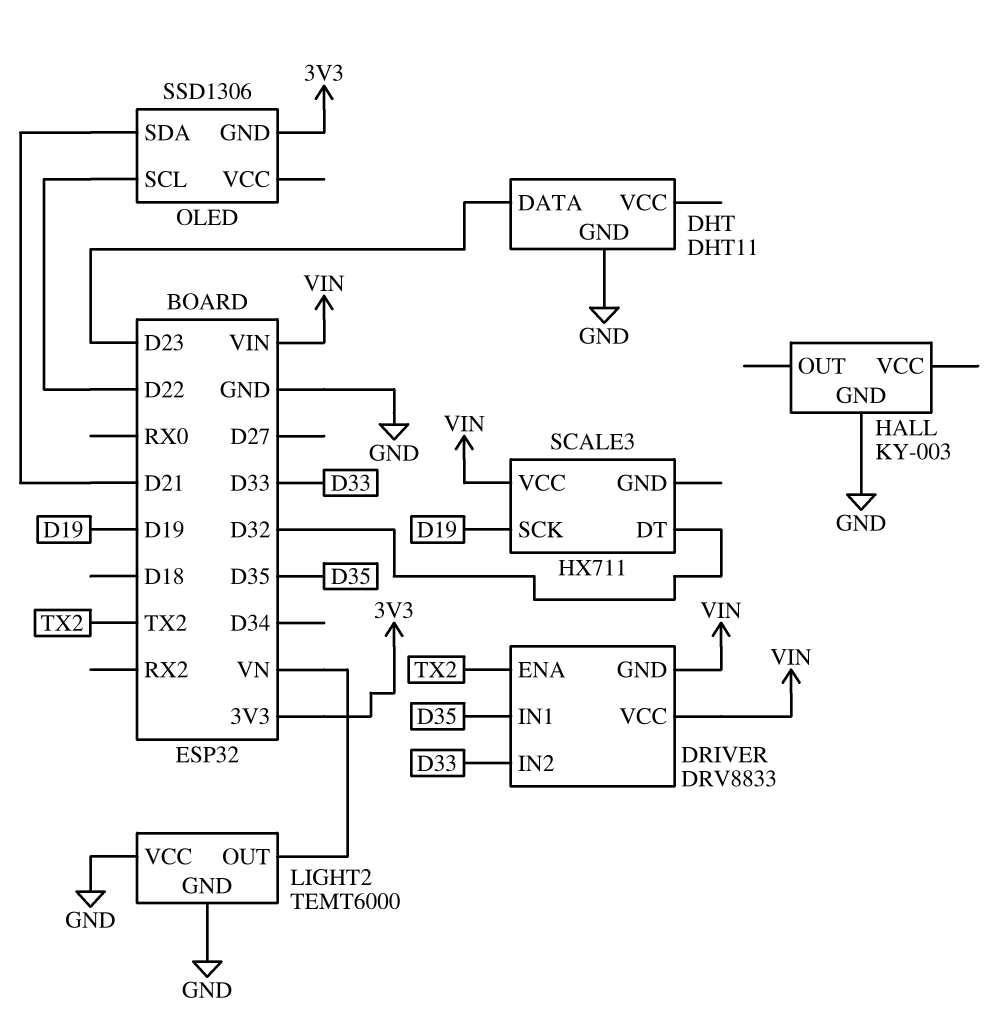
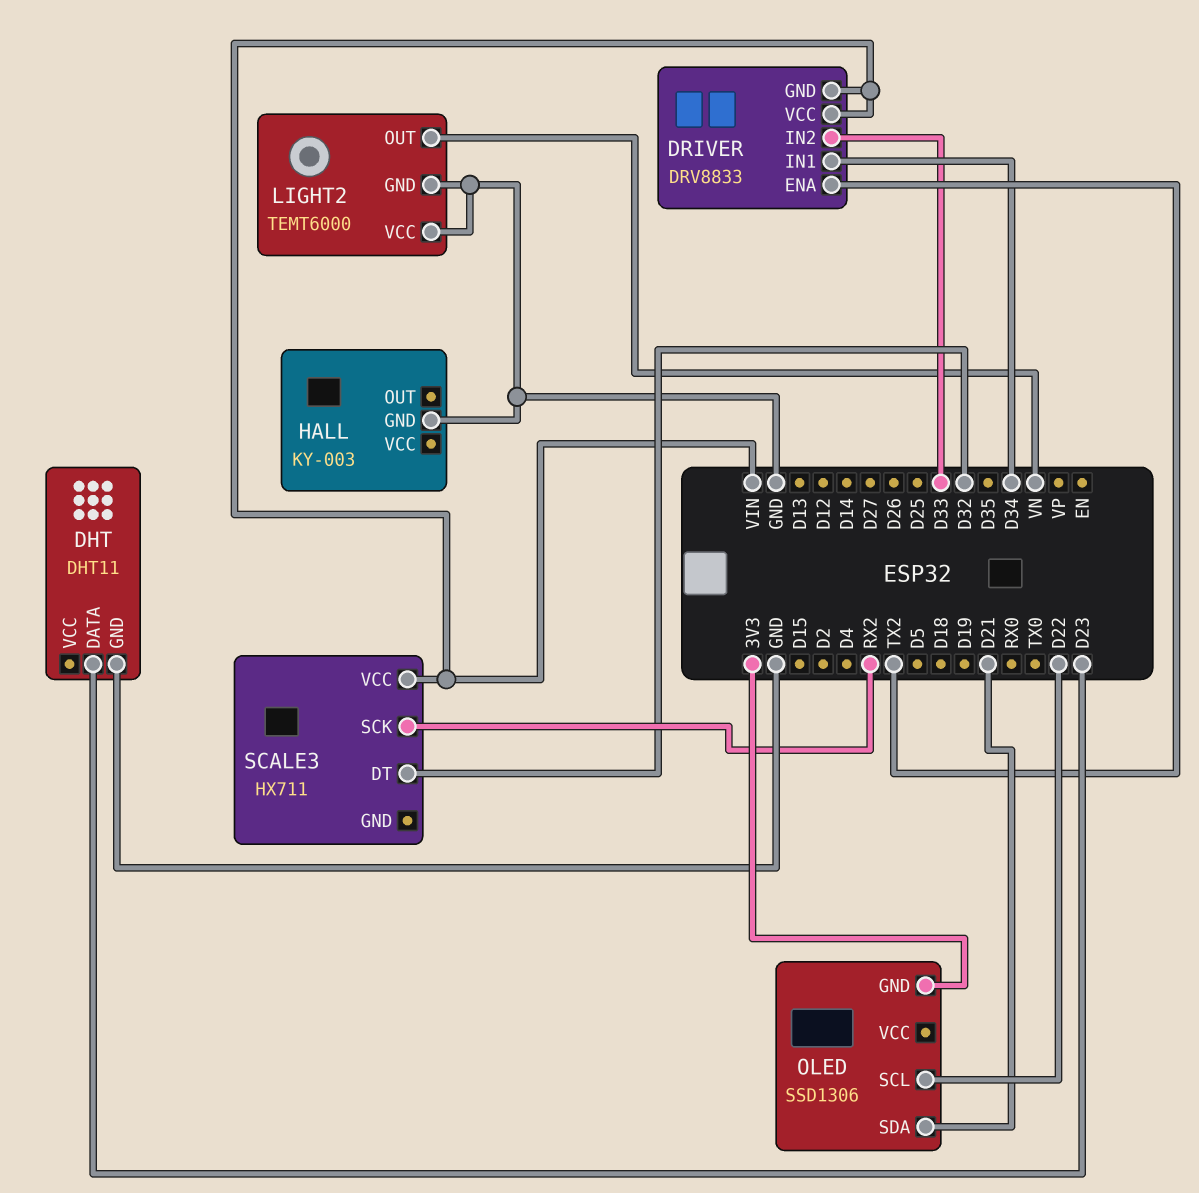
DRIVER pin IN1: D35 -> D34
SCALE3 pin SCK: D19 -> RX2

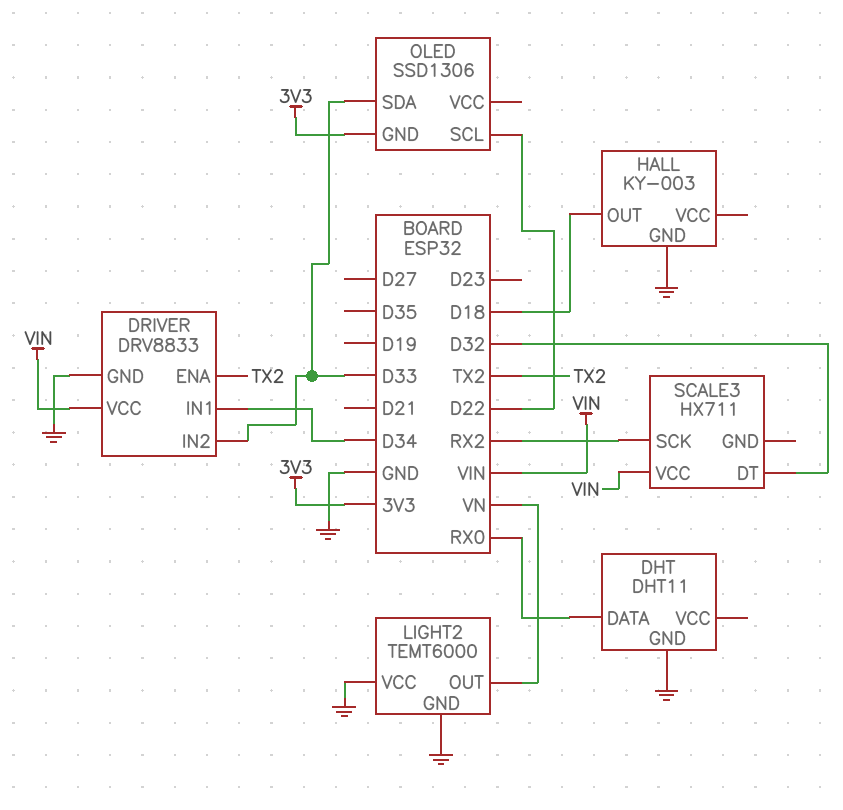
DHT pin DATA: D23 -> RX0
DRIVER pin GND: VIN -> GND
HALL pin OUT: none -> D18
OLED pin SDA: D21 -> D33

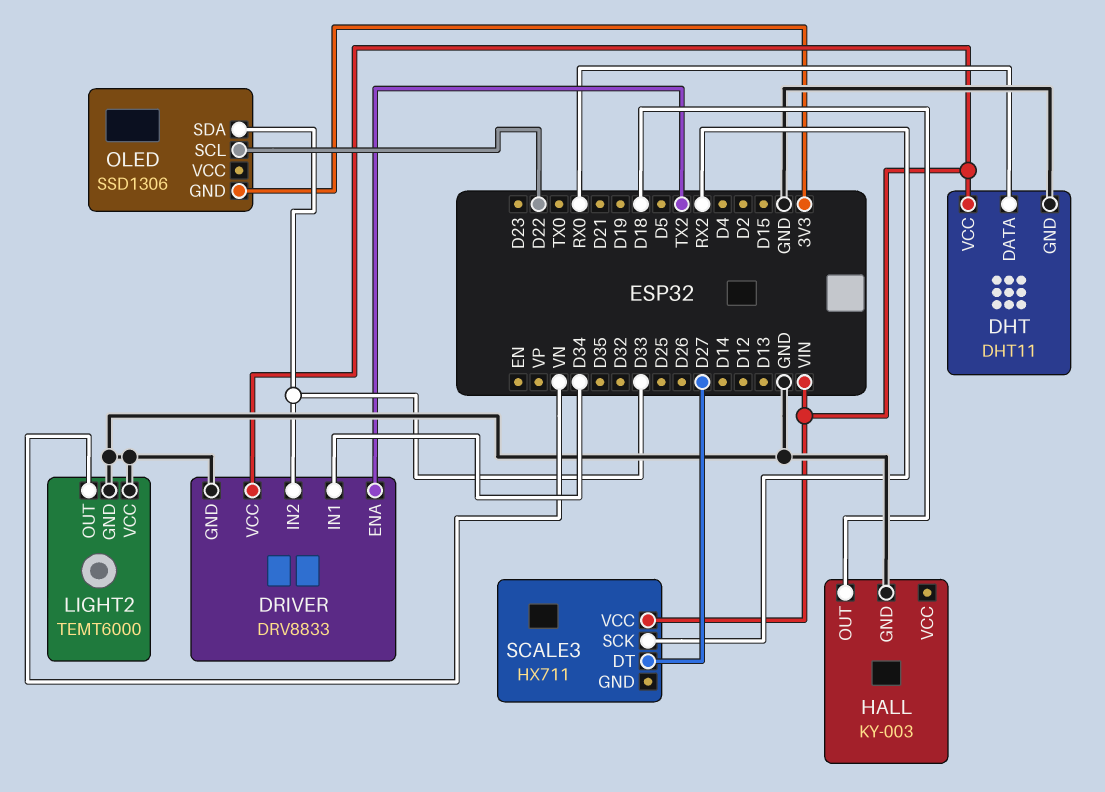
DHT pin VCC: none -> VIN
SCALE3 pin DT: D32 -> D27

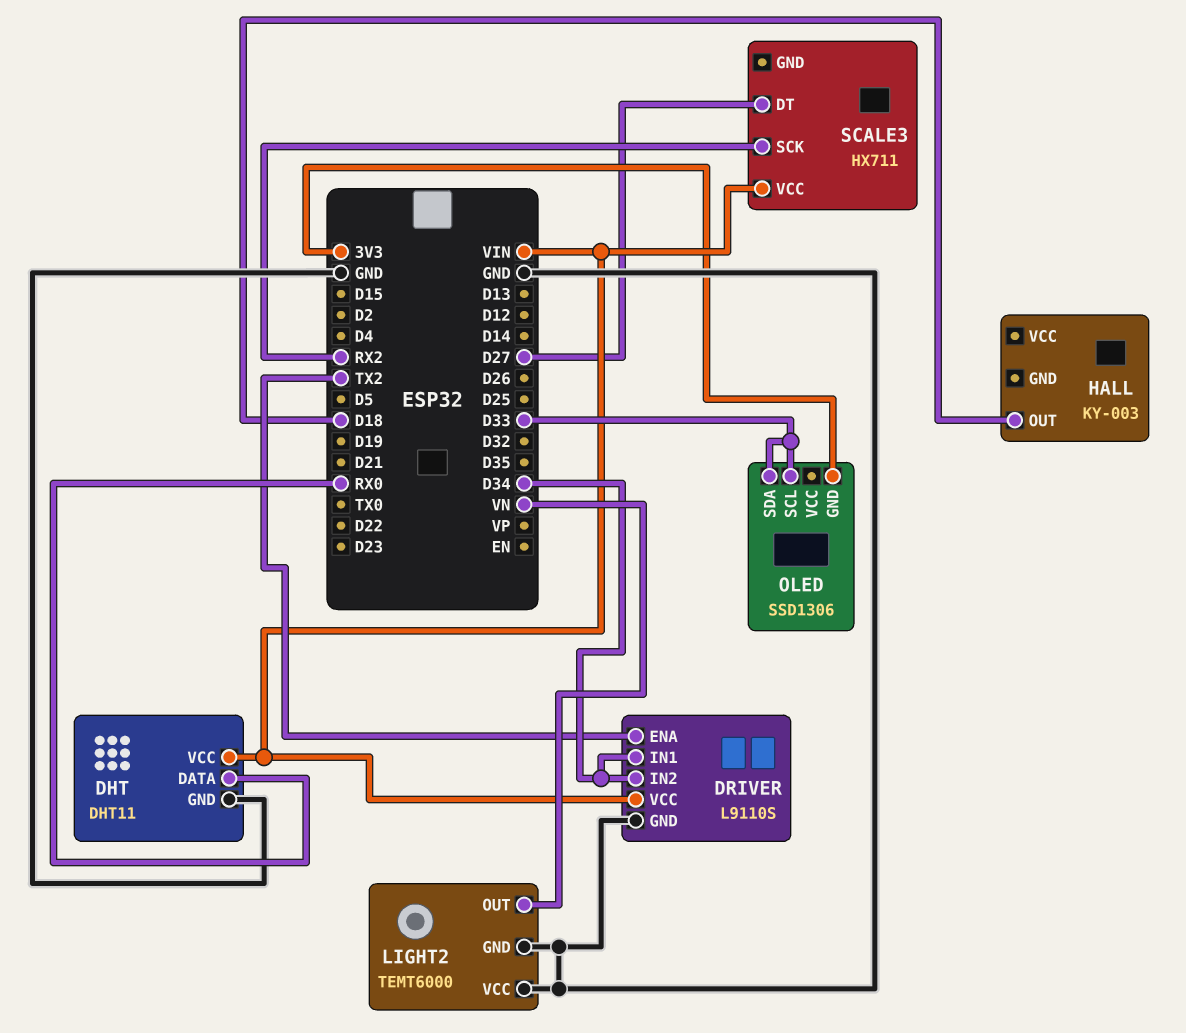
DRIVER: DRV8833 -> L9110S
DRIVER pin IN2: D33 -> D34
HALL pin GND: GND -> none
OLED pin SCL: D22 -> D33

